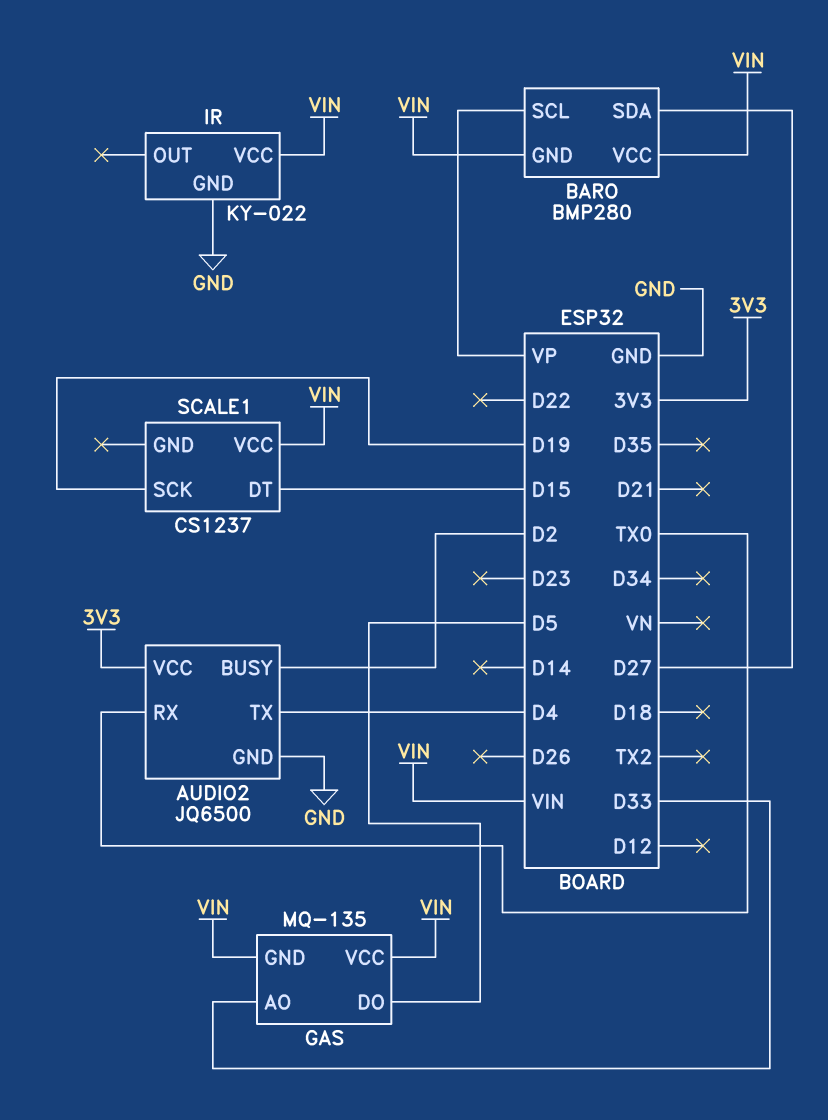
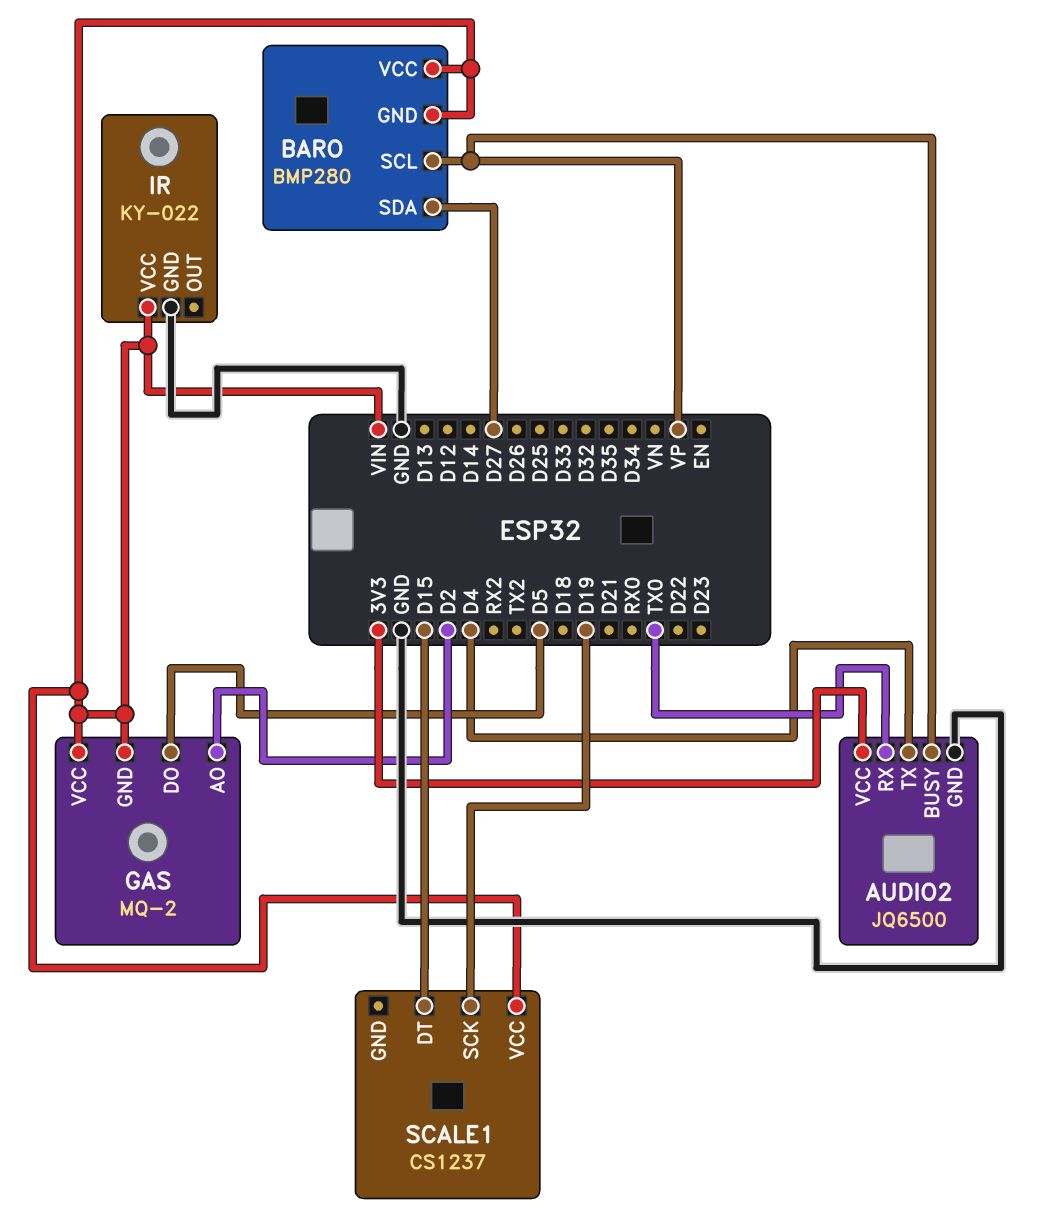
AUDIO2 pin BUSY: D2 -> VP
GAS: MQ-135 -> MQ-2
GAS pin AO: D33 -> D2

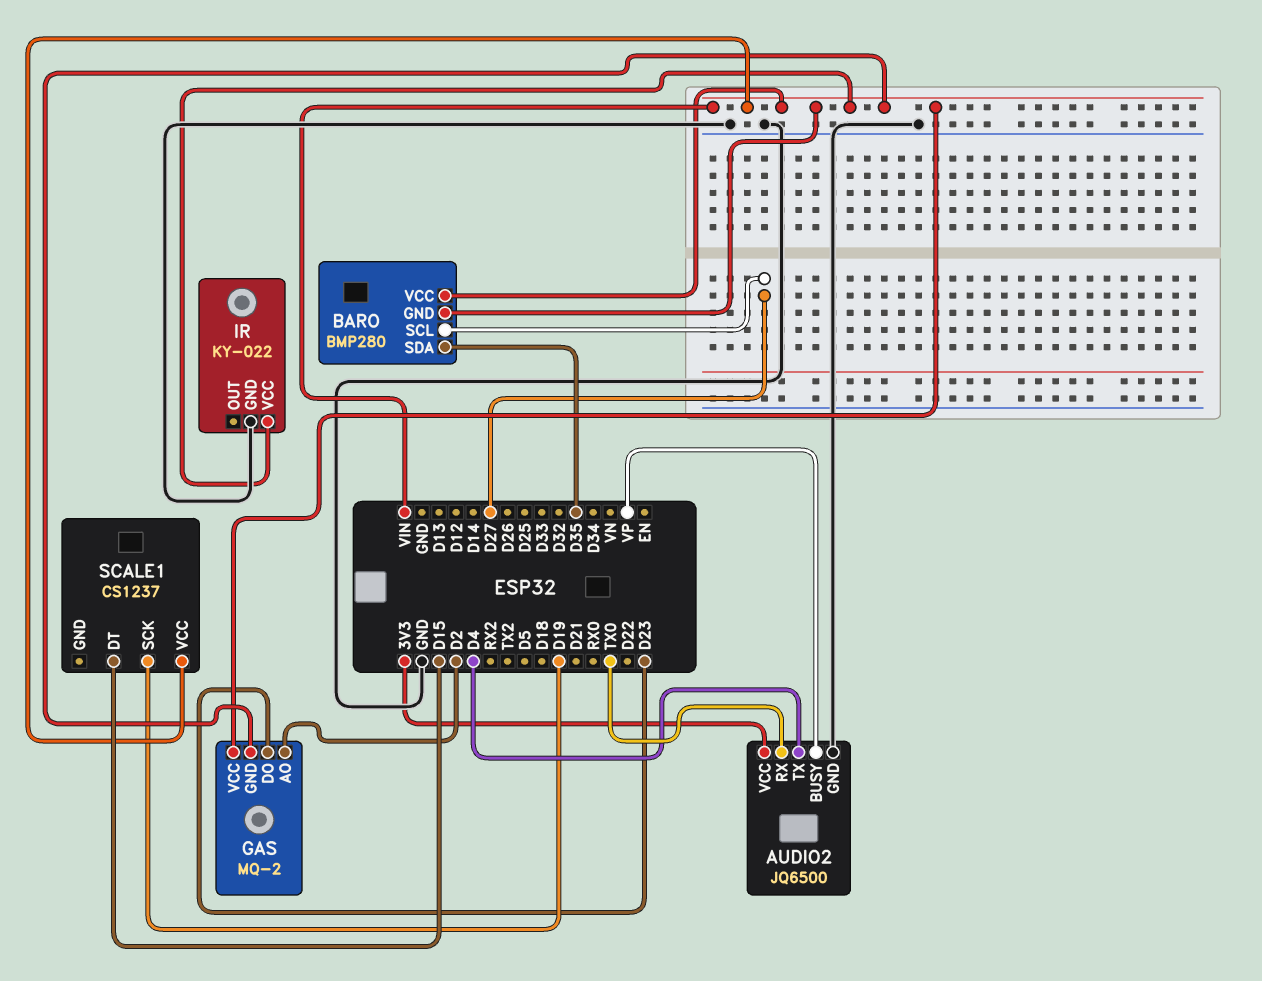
BARO pin SCL: VP -> D27
BARO pin SDA: D27 -> D35
GAS pin DO: D5 -> D23

